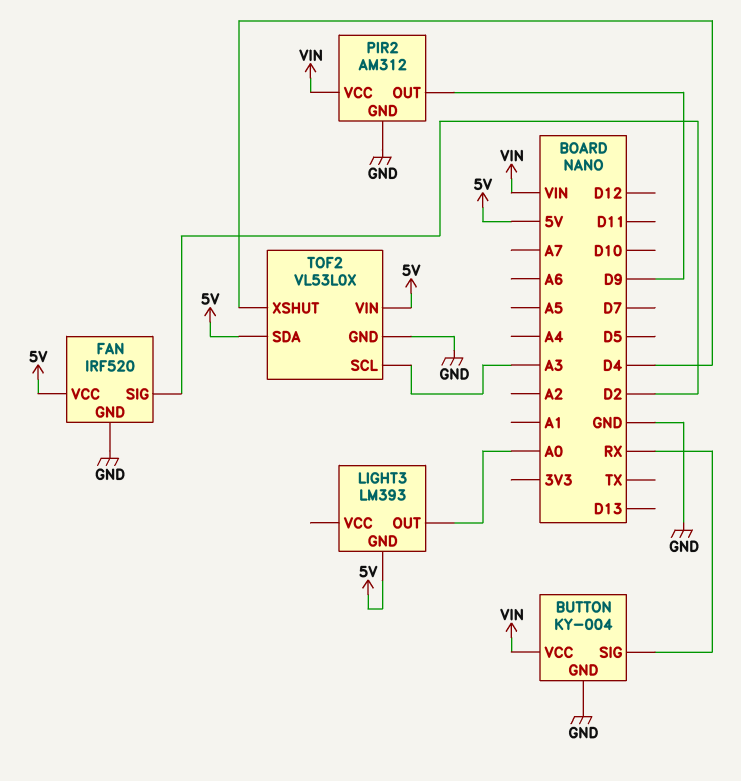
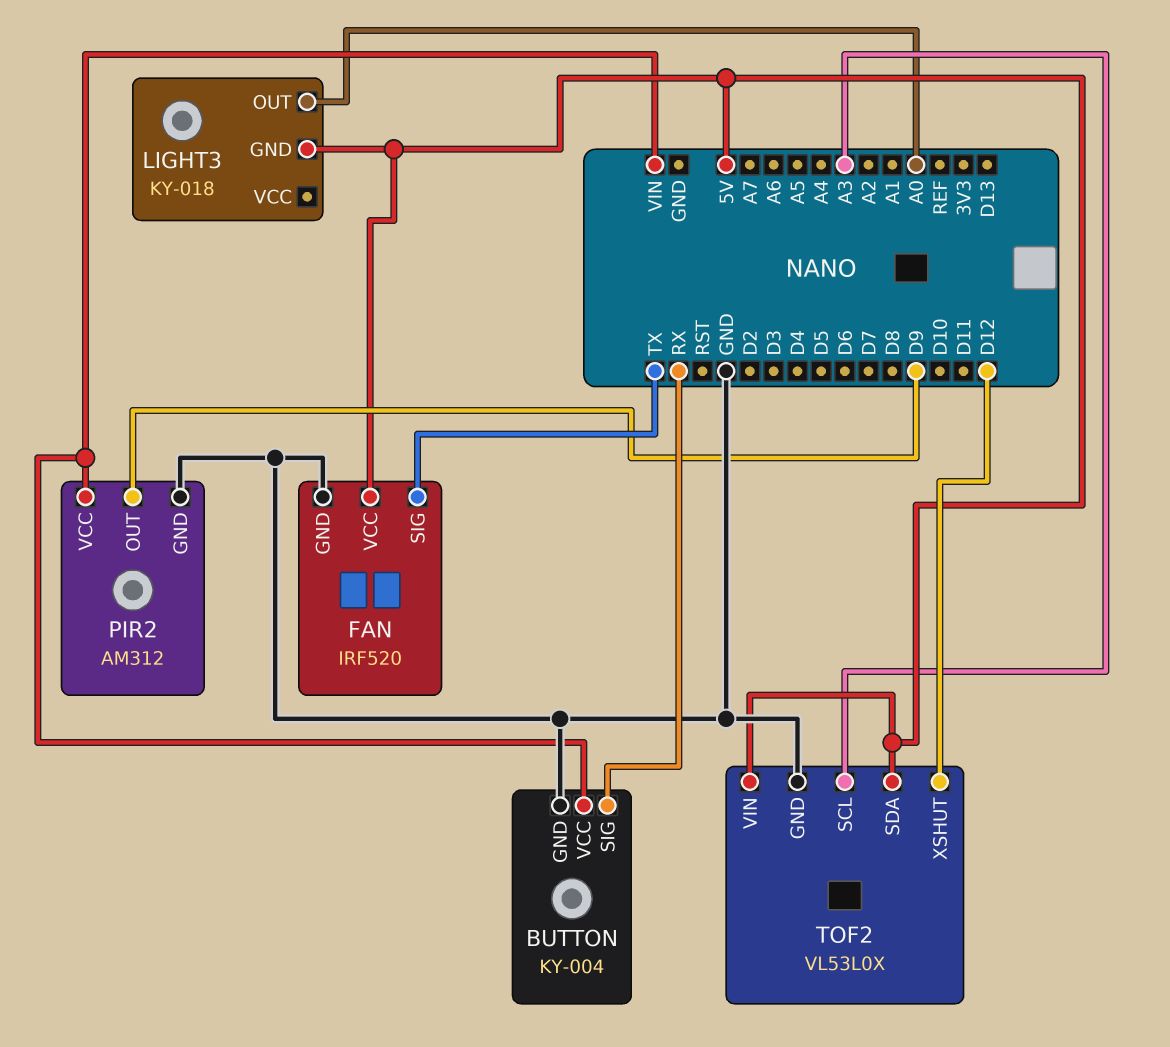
FAN pin SIG: D2 -> TX
LIGHT3: LM393 -> KY-018
TOF2 pin XSHUT: D4 -> D12

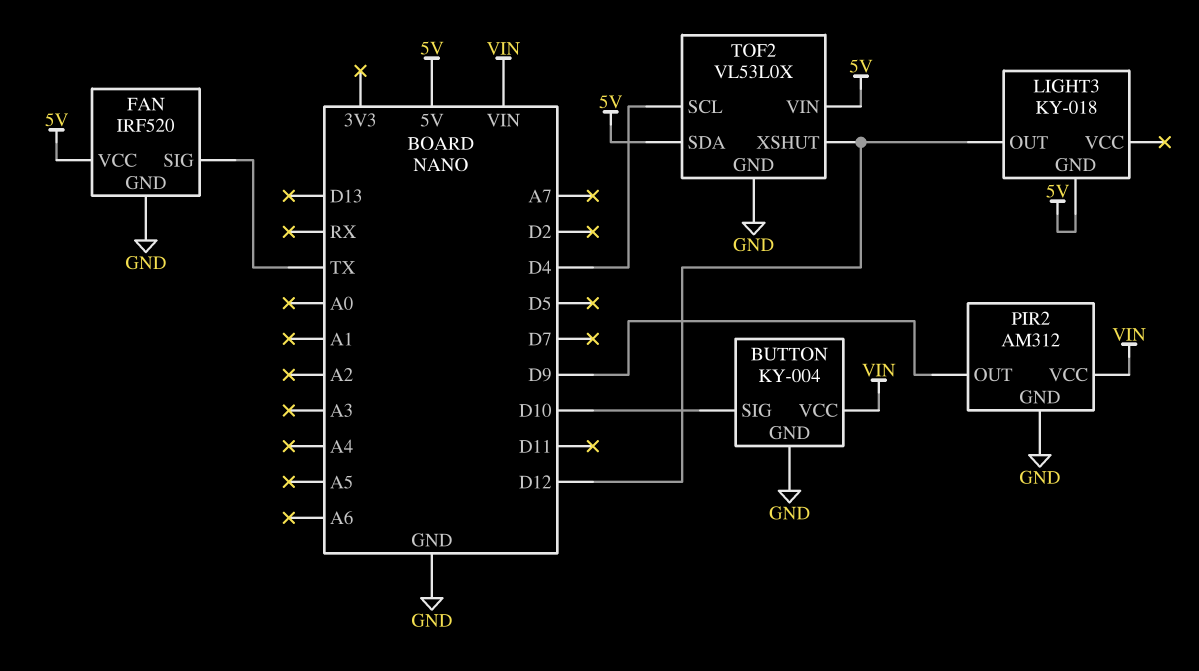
BUTTON pin SIG: RX -> D10
LIGHT3 pin OUT: A0 -> D12
TOF2 pin SCL: A3 -> D4

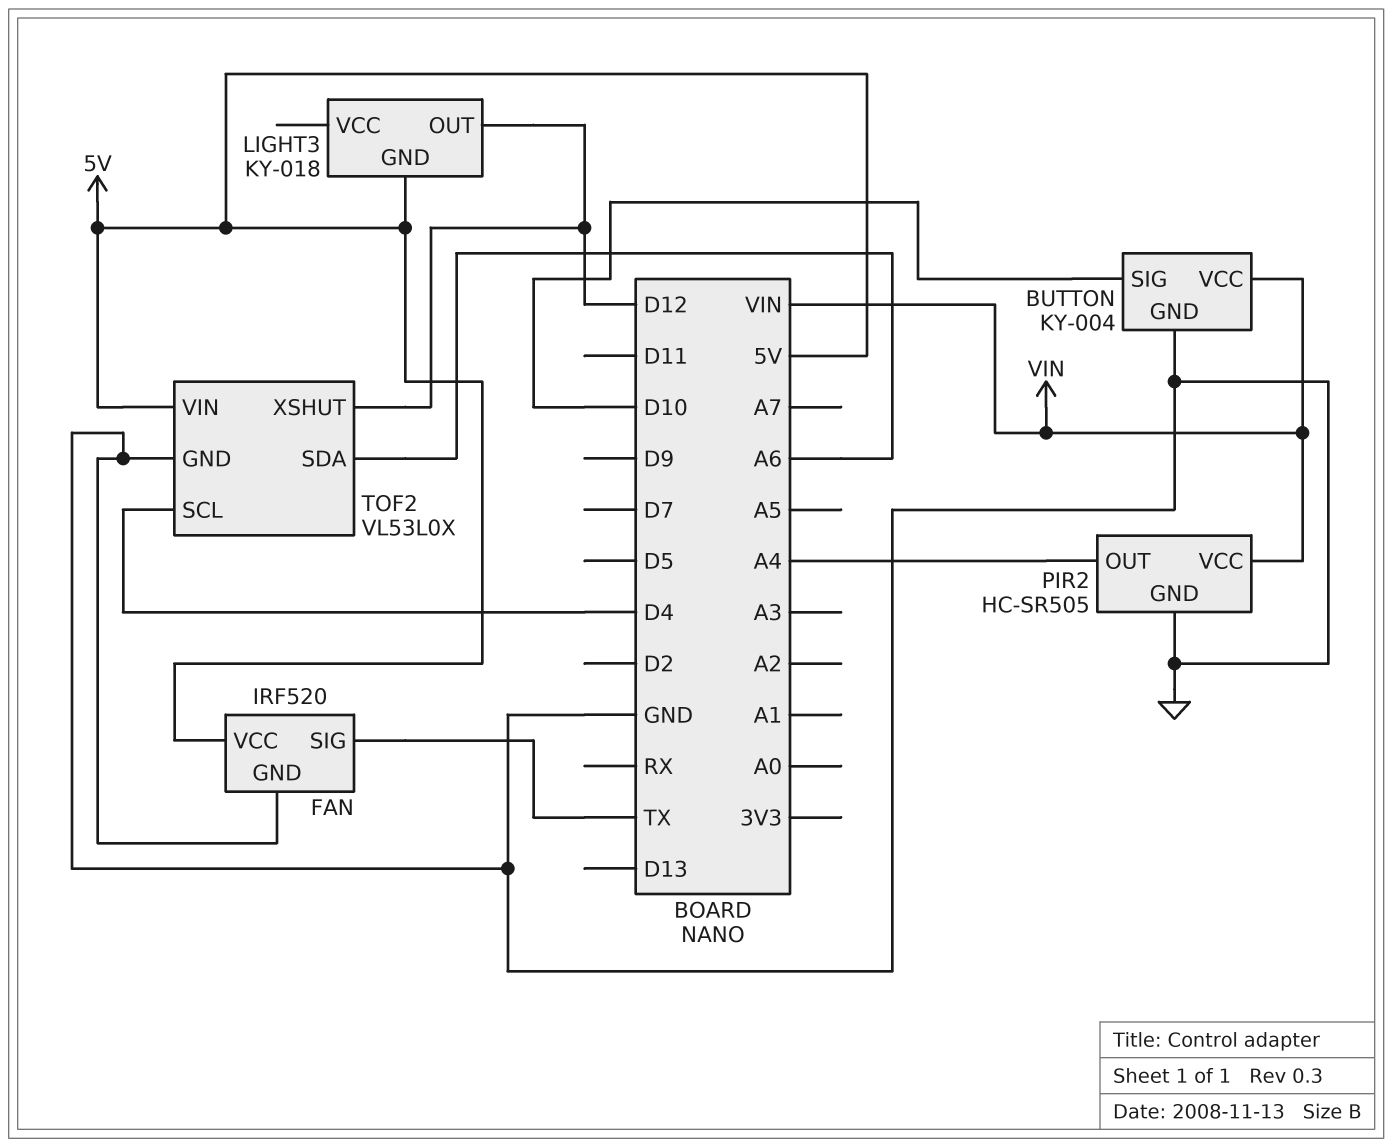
PIR2: AM312 -> HC-SR505
PIR2 pin OUT: D9 -> A4
TOF2 pin SDA: 5V -> A6

